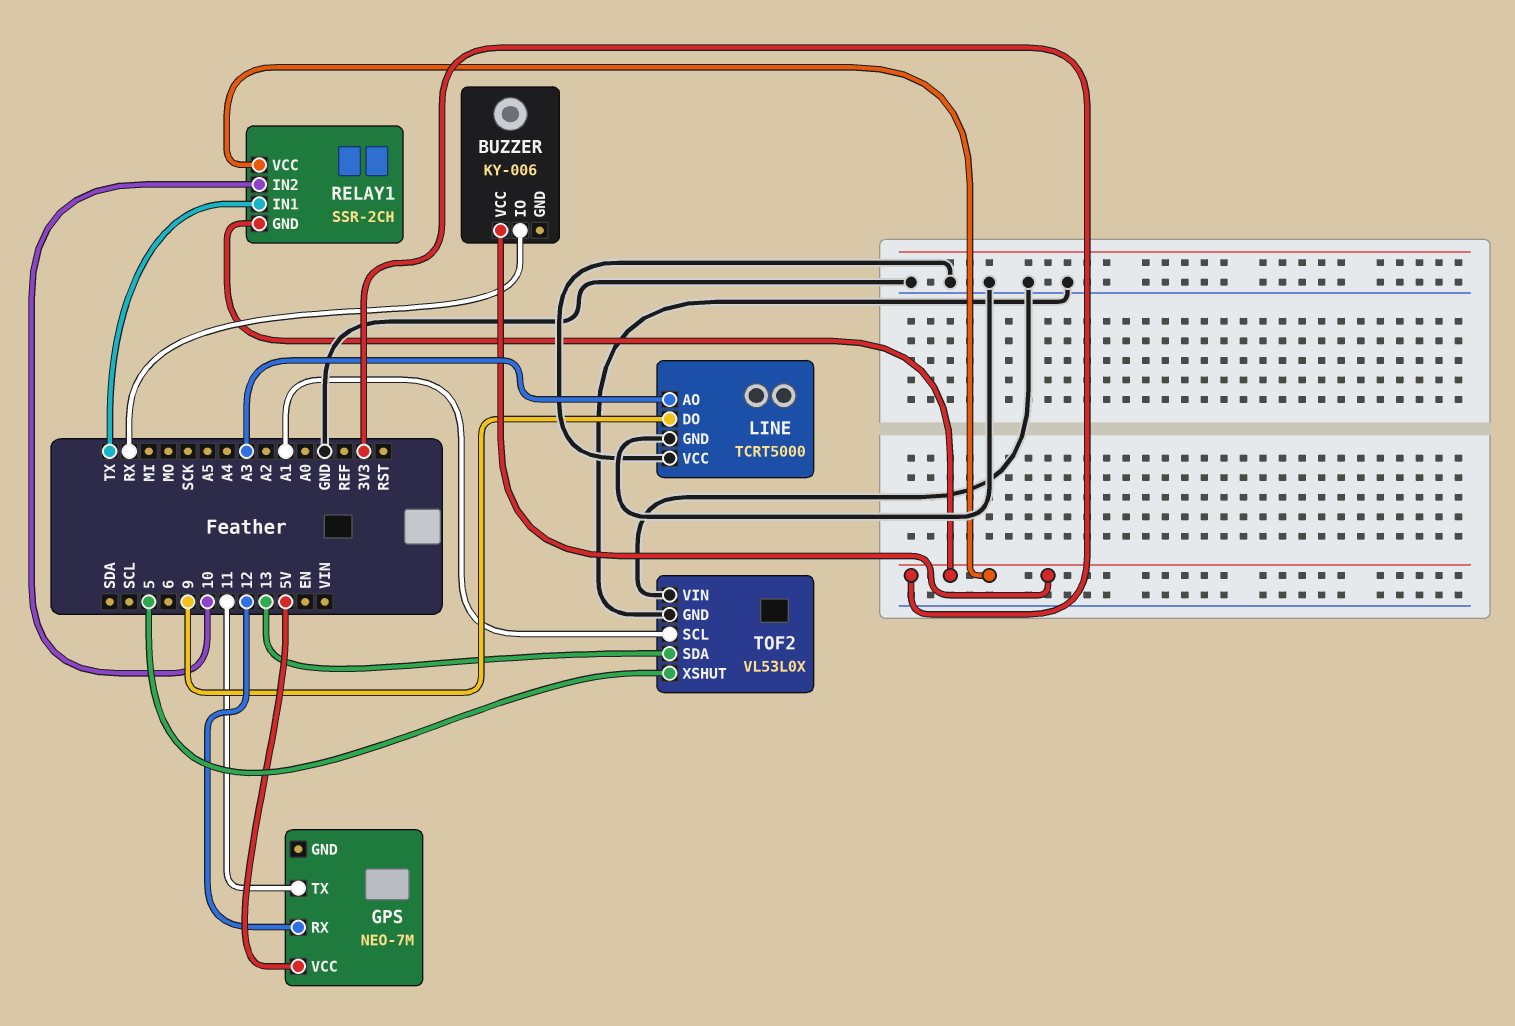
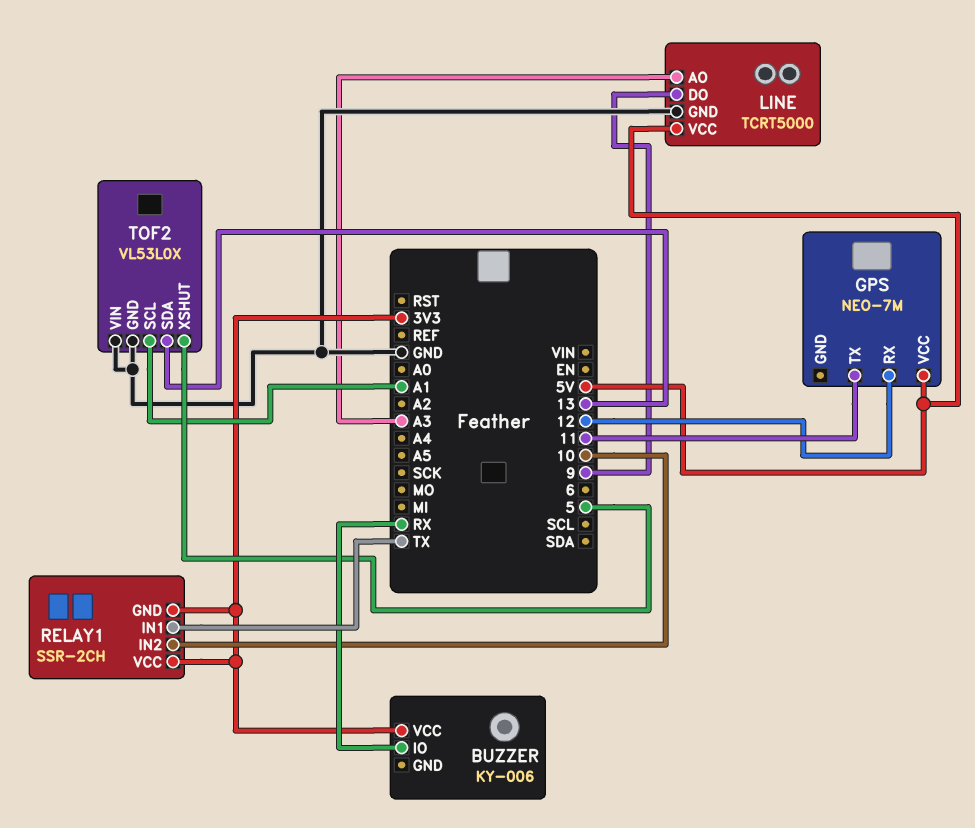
LINE pin VCC: GND -> 5V

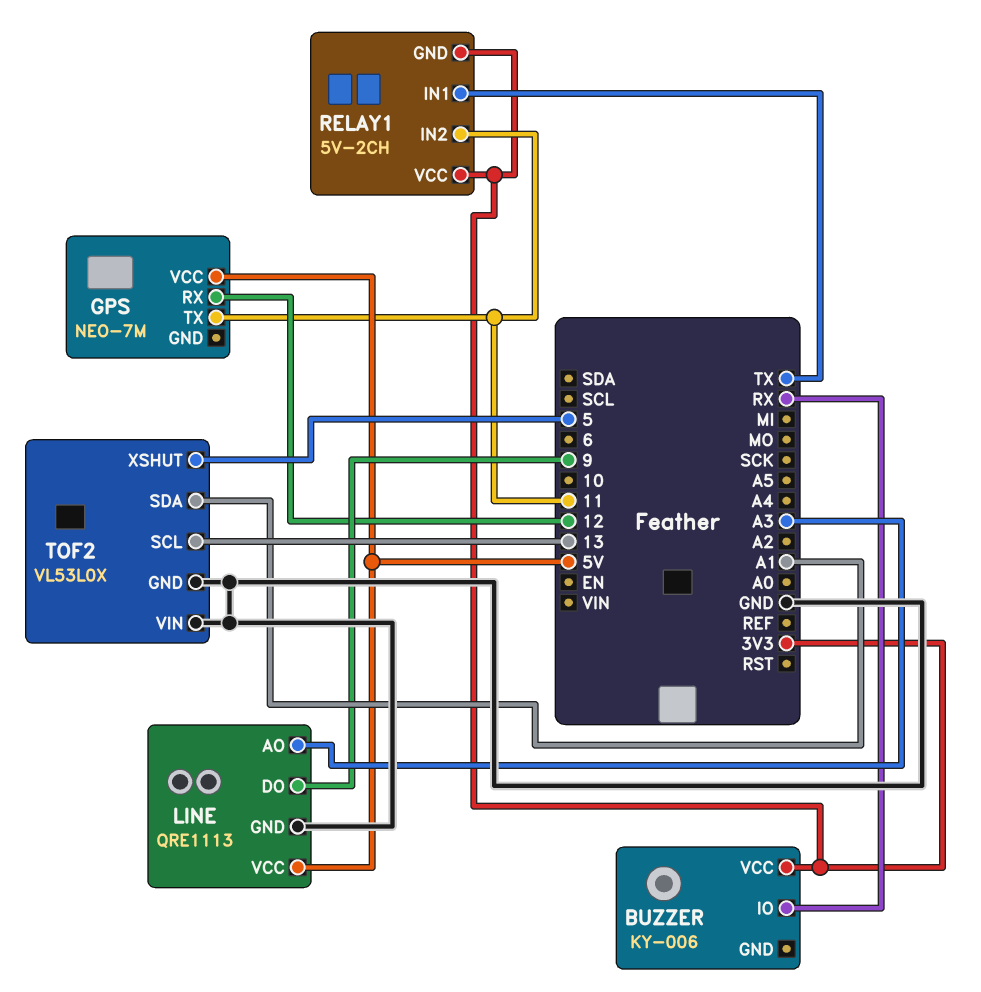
LINE: TCRT5000 -> QRE1113
RELAY1: SSR-2CH -> 5V-2CH
RELAY1 pin IN2: 10 -> 11
TOF2 pin SCL: A1 -> 13
TOF2 pin SDA: 13 -> A1

